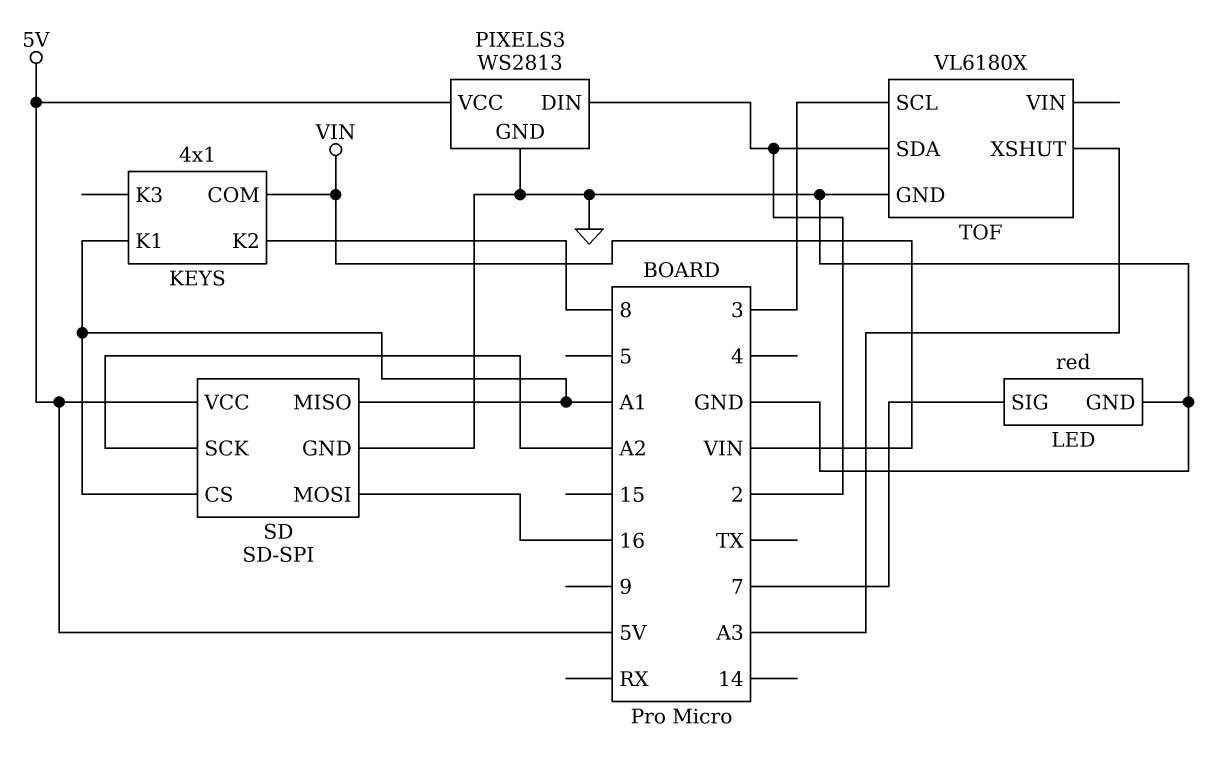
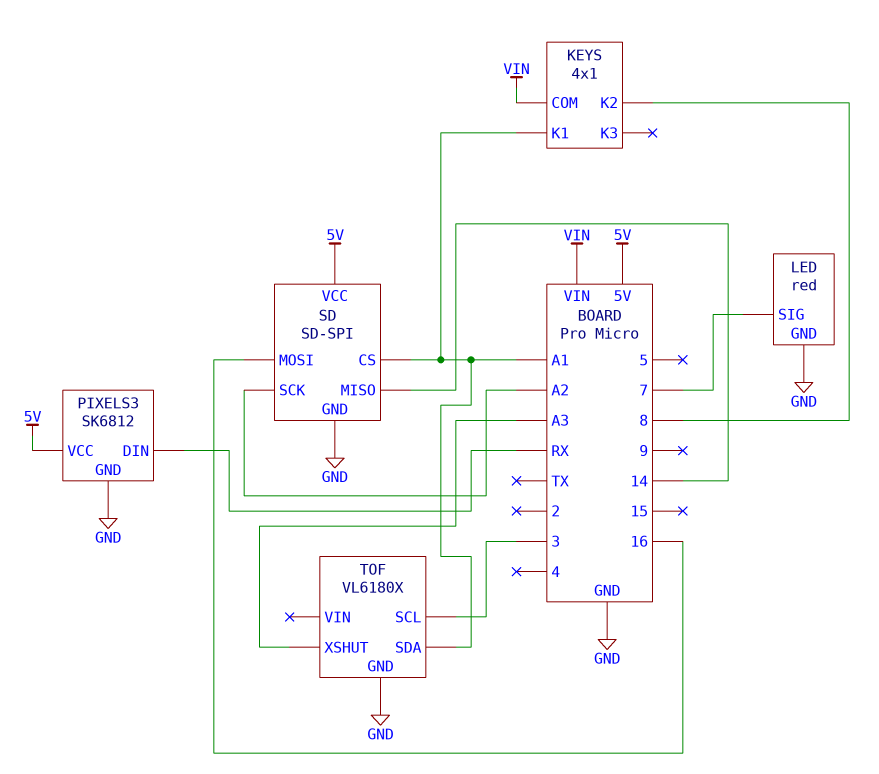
PIXELS3: WS2813 -> SK6812
PIXELS3 pin DIN: 2 -> RX
SD pin MISO: A1 -> 14
TOF pin SDA: 2 -> A1

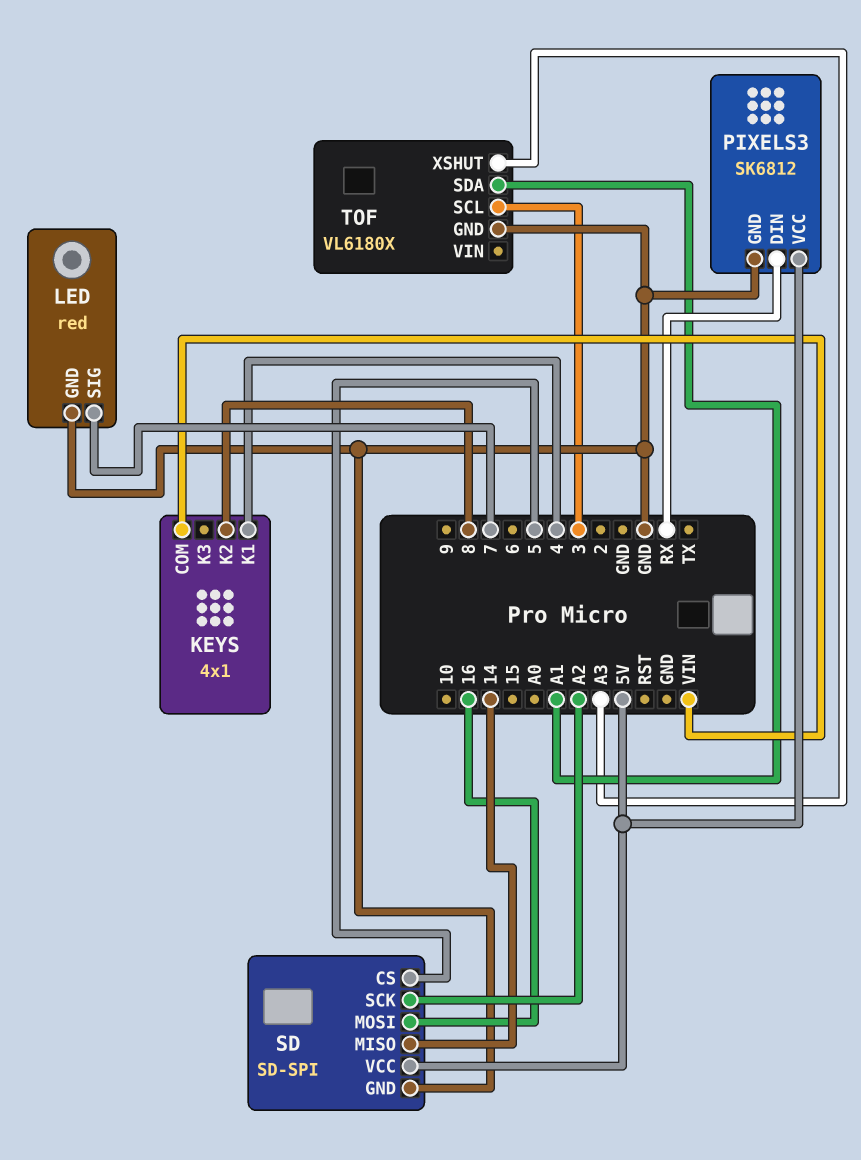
KEYS pin K1: A1 -> 4
SD pin CS: A1 -> 5

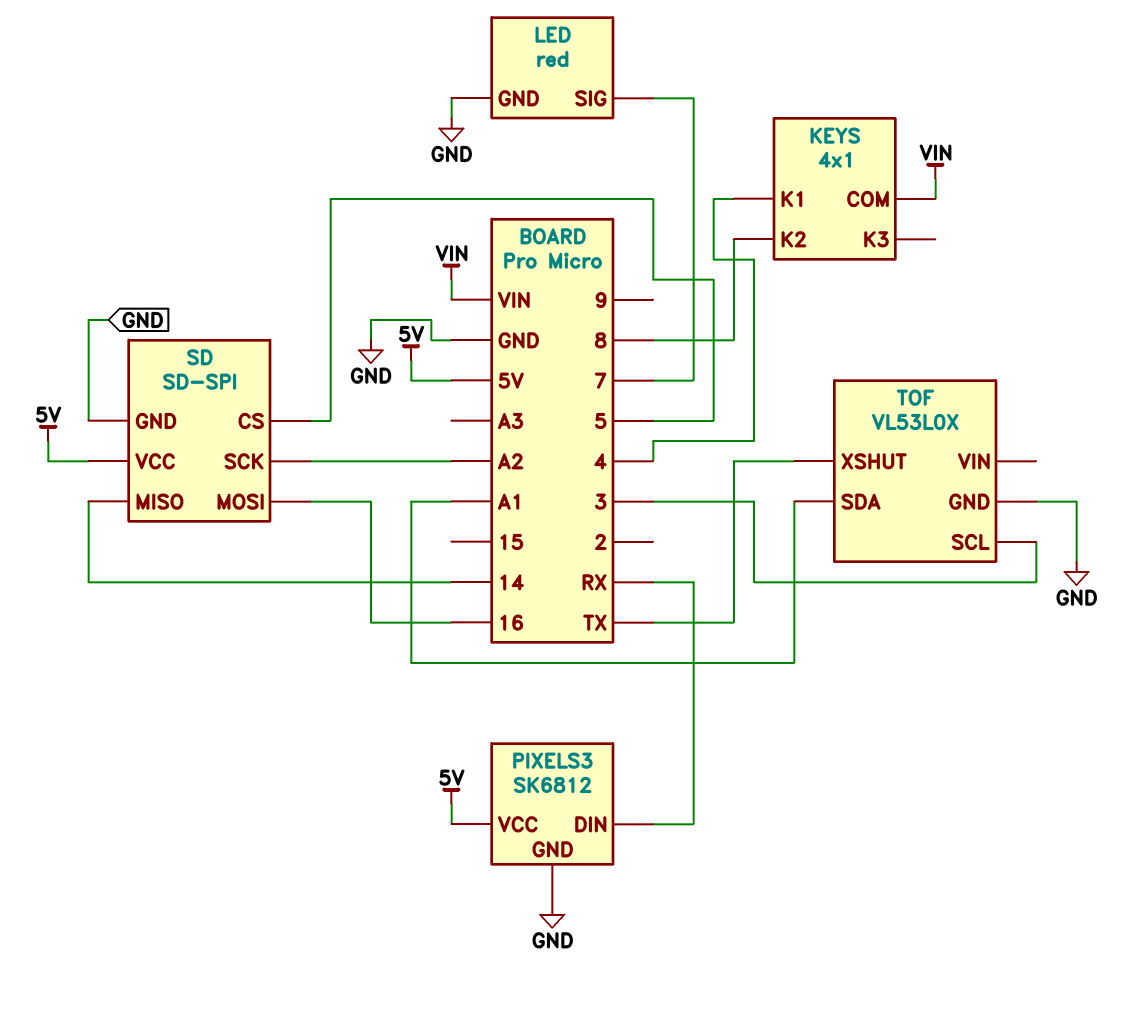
TOF: VL6180X -> VL53L0X
TOF pin XSHUT: A3 -> TX

